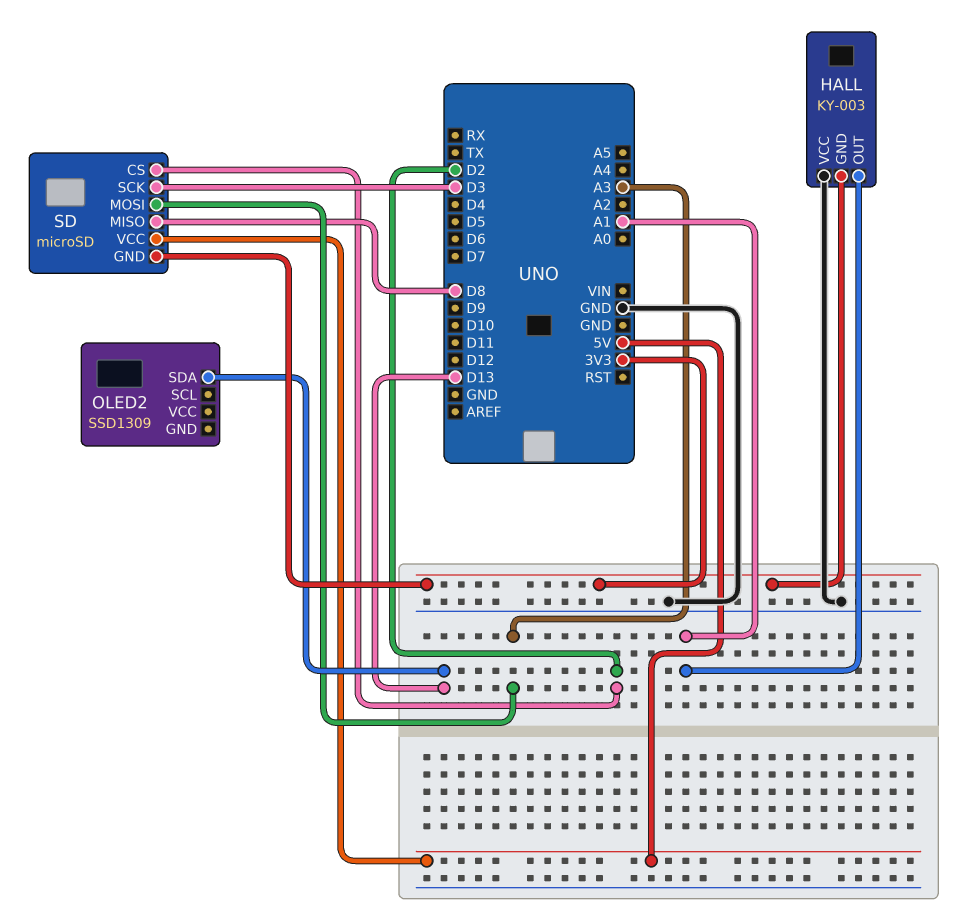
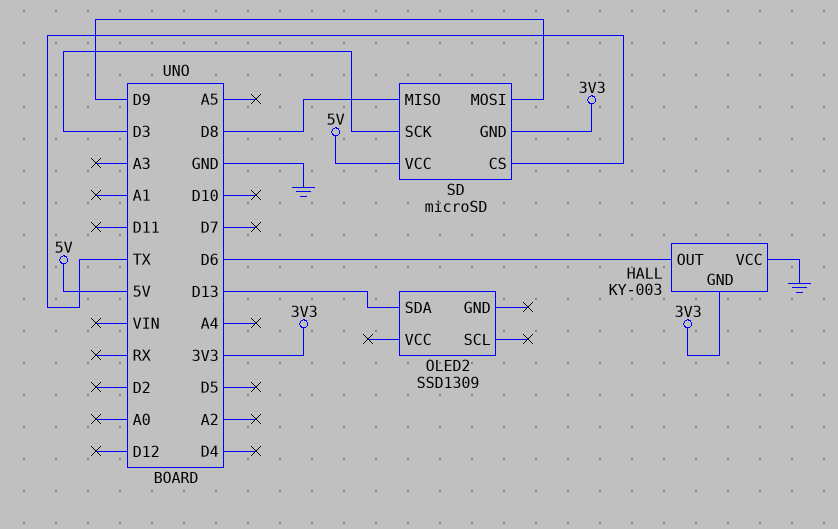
HALL pin OUT: A1 -> D6
SD pin CS: D2 -> TX
SD pin MOSI: A3 -> D9

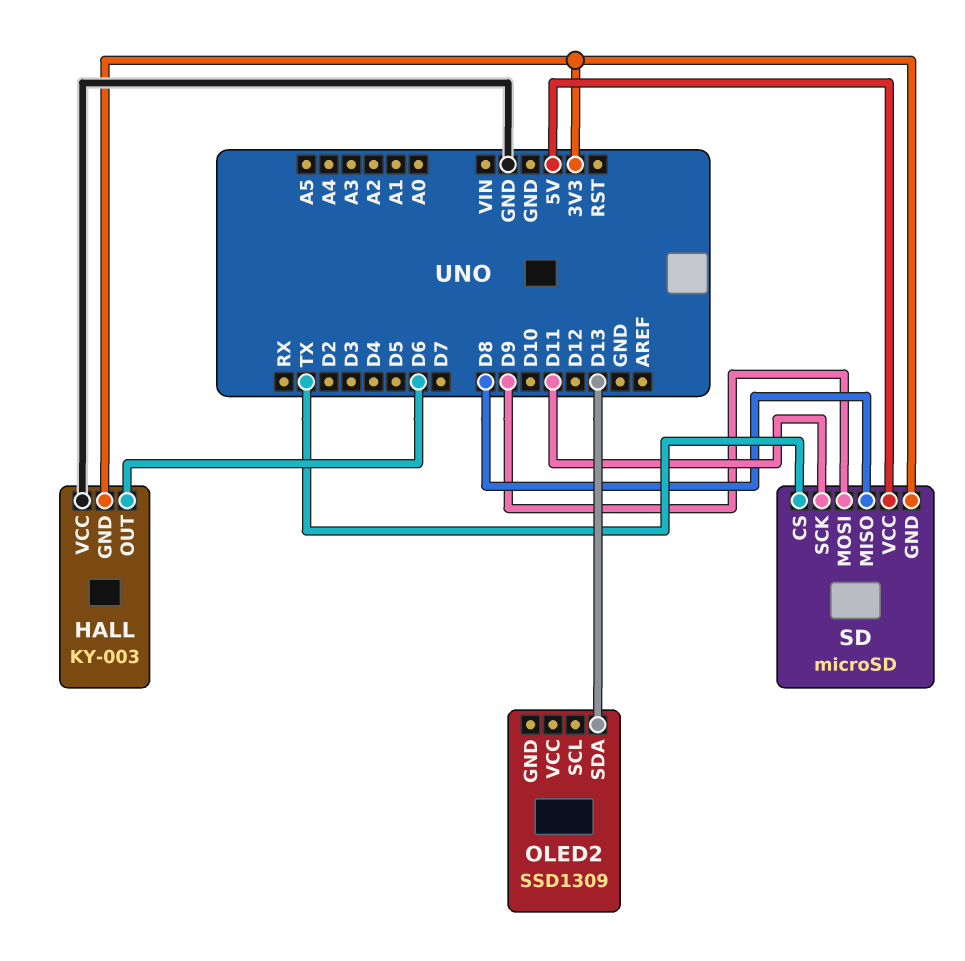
SD pin SCK: D3 -> D11

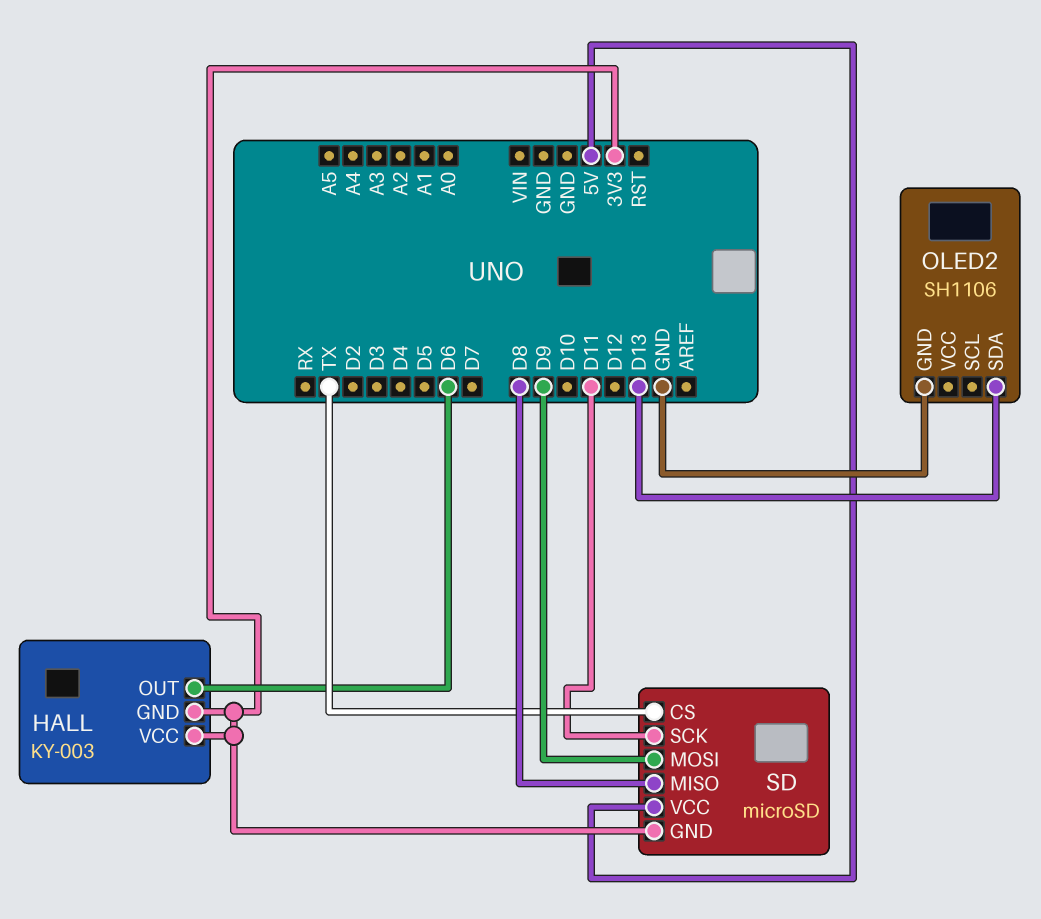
HALL pin VCC: GND -> 3V3
OLED2: SSD1309 -> SH1106
OLED2 pin GND: none -> GND

